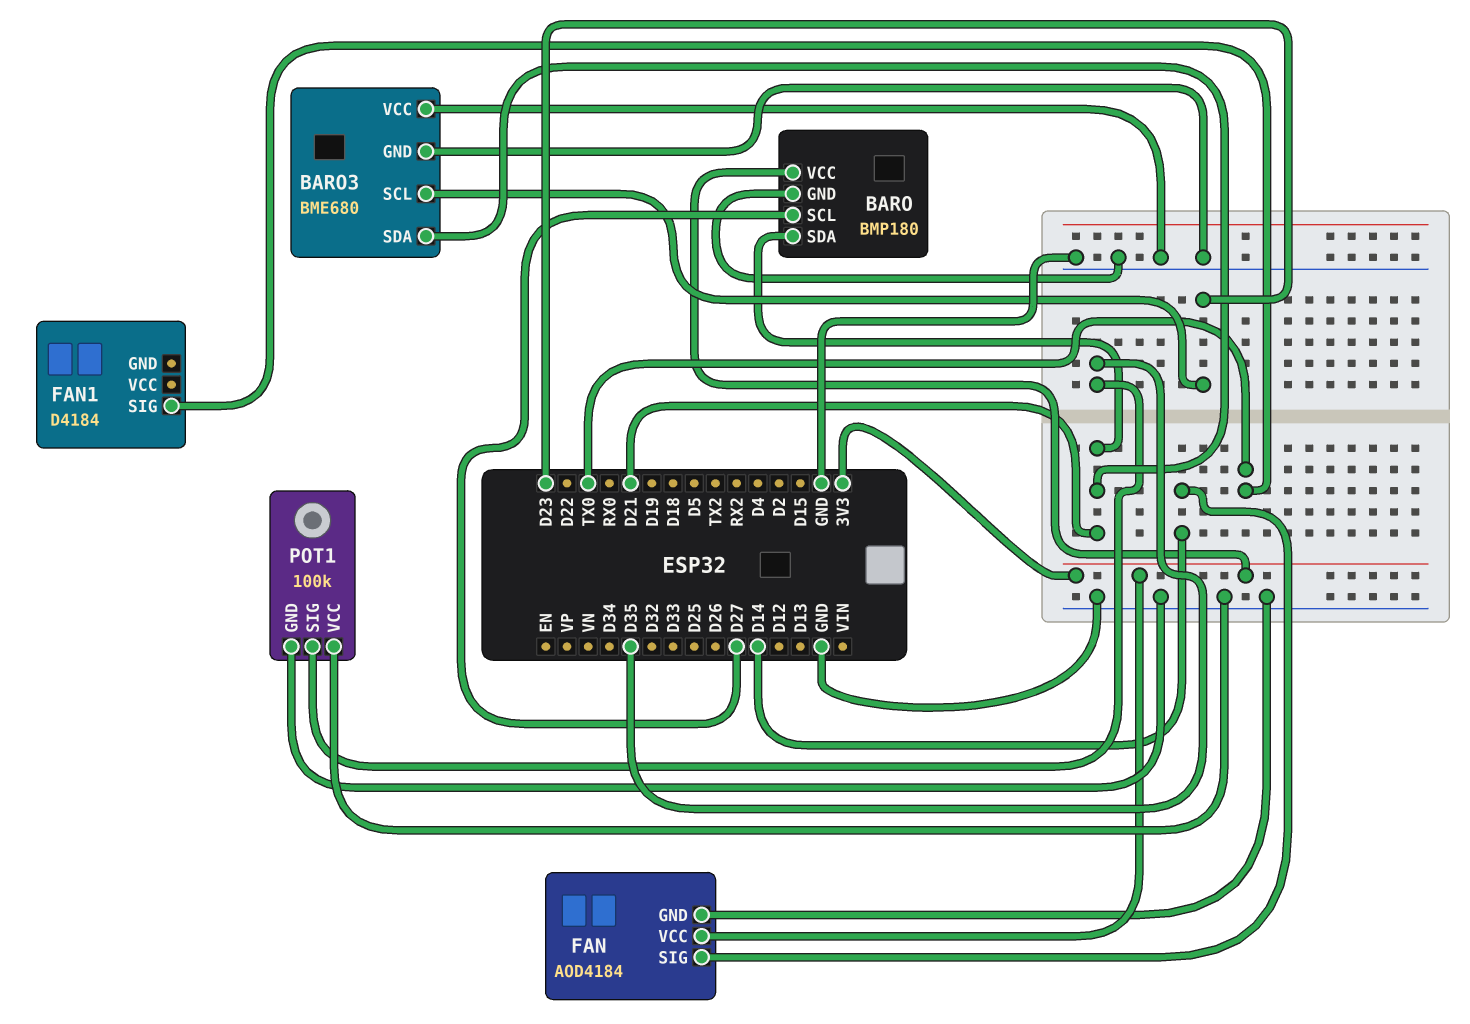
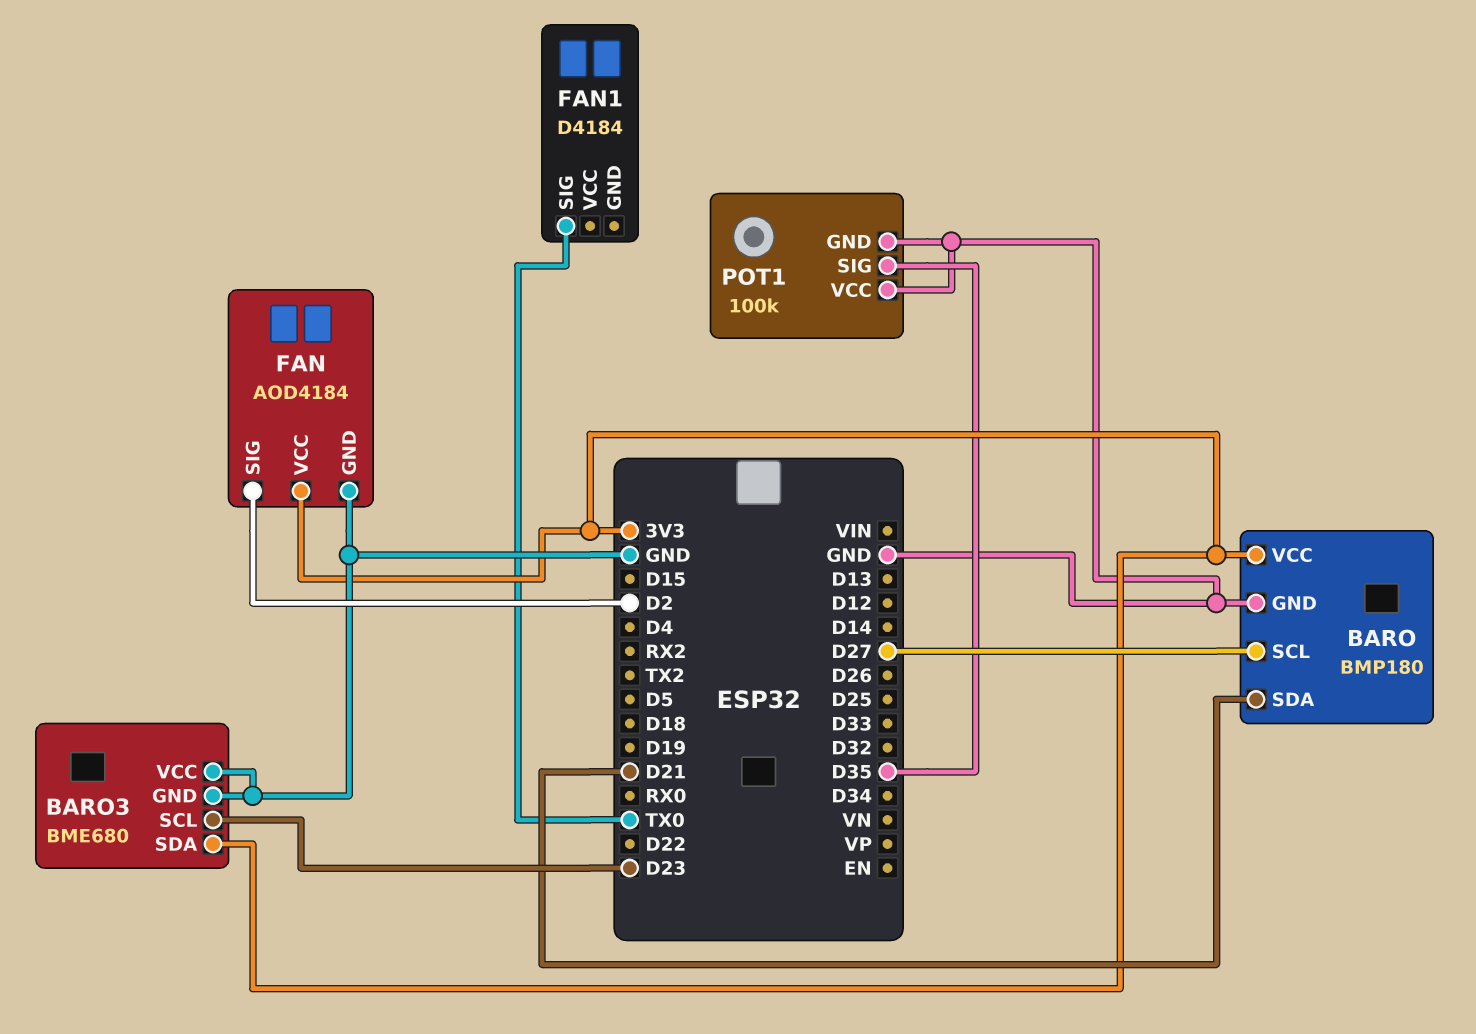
BARO3 pin SDA: D21 -> 3V3
FAN pin SIG: D14 -> D2

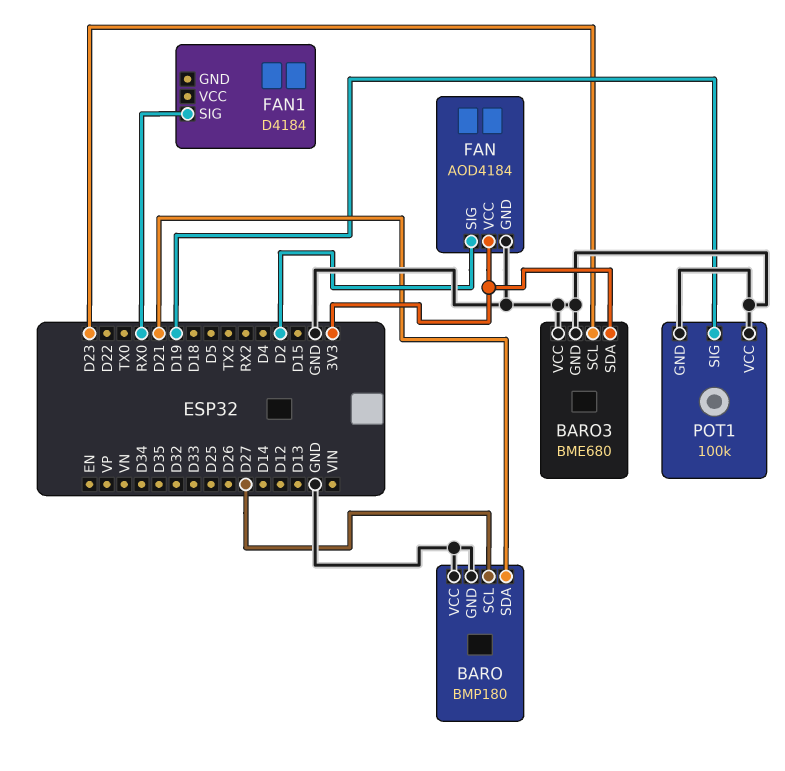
BARO pin VCC: 3V3 -> GND
FAN1 pin SIG: TX0 -> RX0
POT1 pin SIG: D35 -> D19

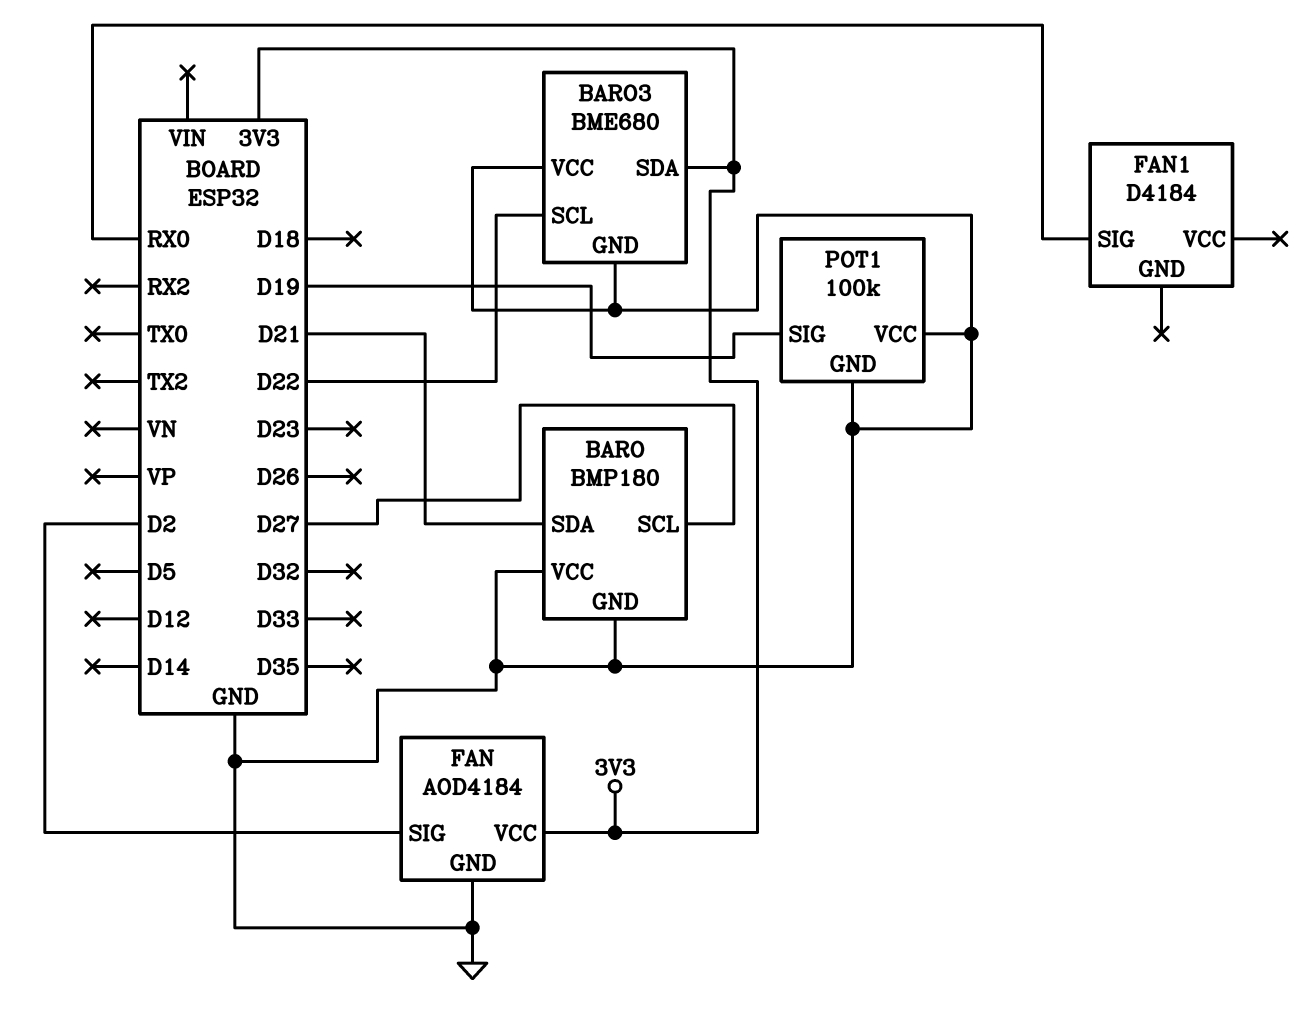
BARO3 pin SCL: D23 -> D22

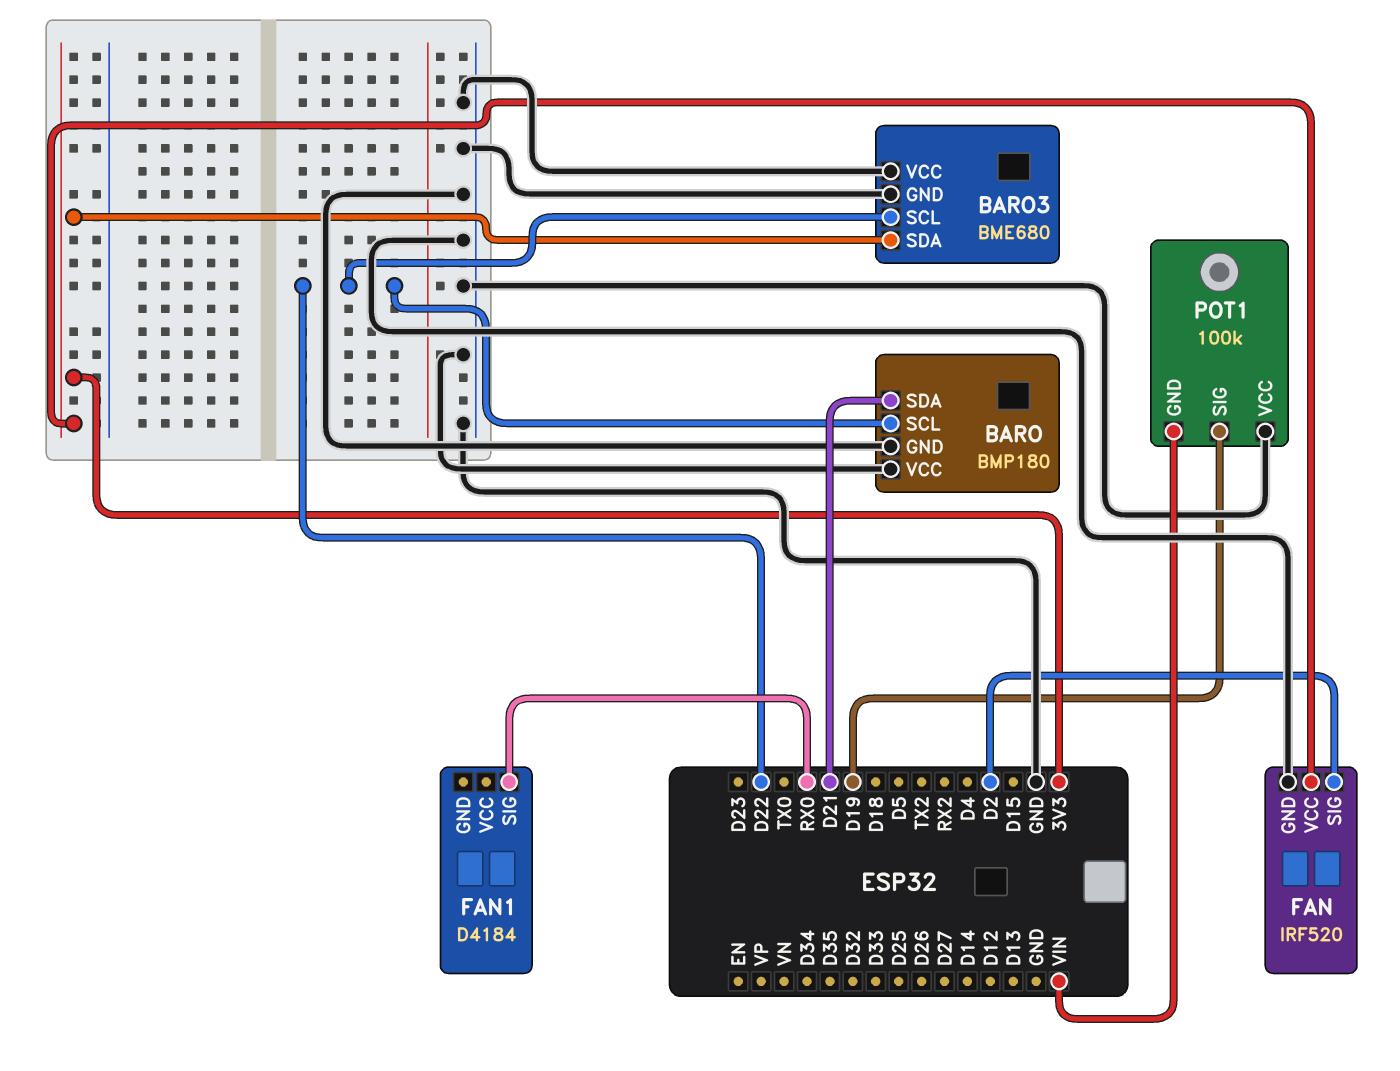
BARO pin SCL: D27 -> D22
FAN: AOD4184 -> IRF520
POT1 pin GND: GND -> VIN

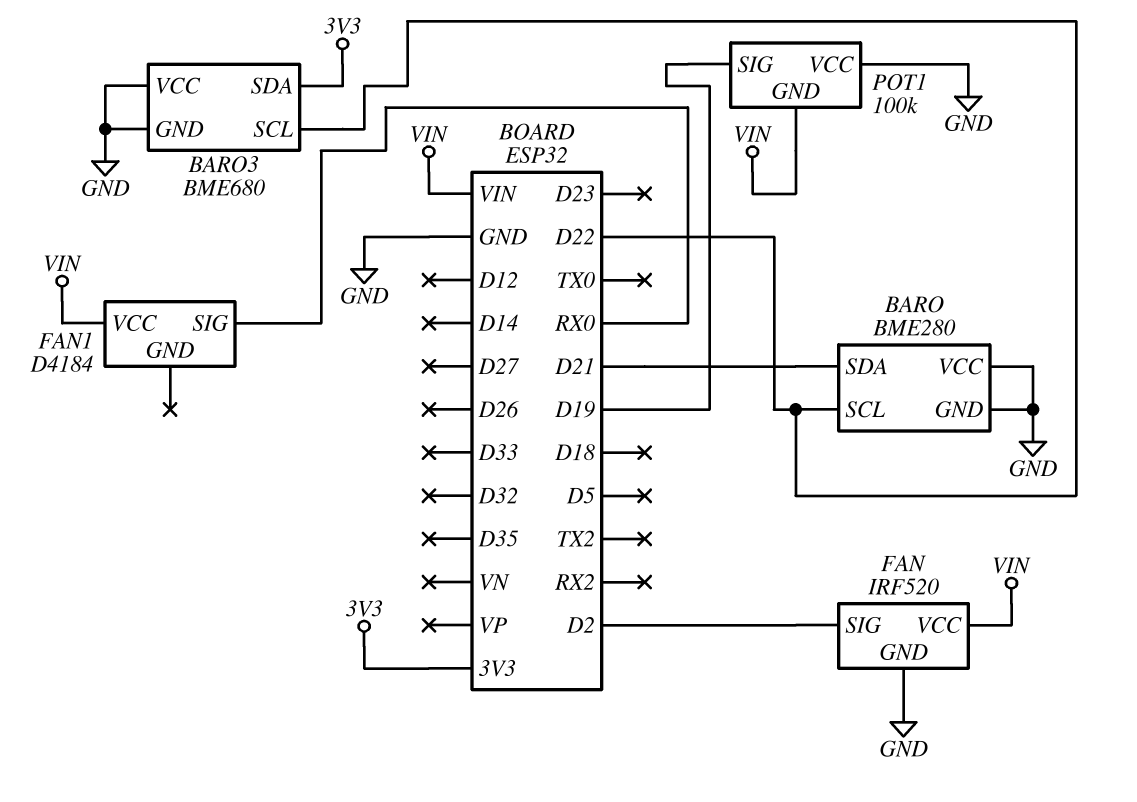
BARO: BMP180 -> BME280
FAN pin VCC: 3V3 -> VIN
FAN1 pin VCC: none -> VIN

